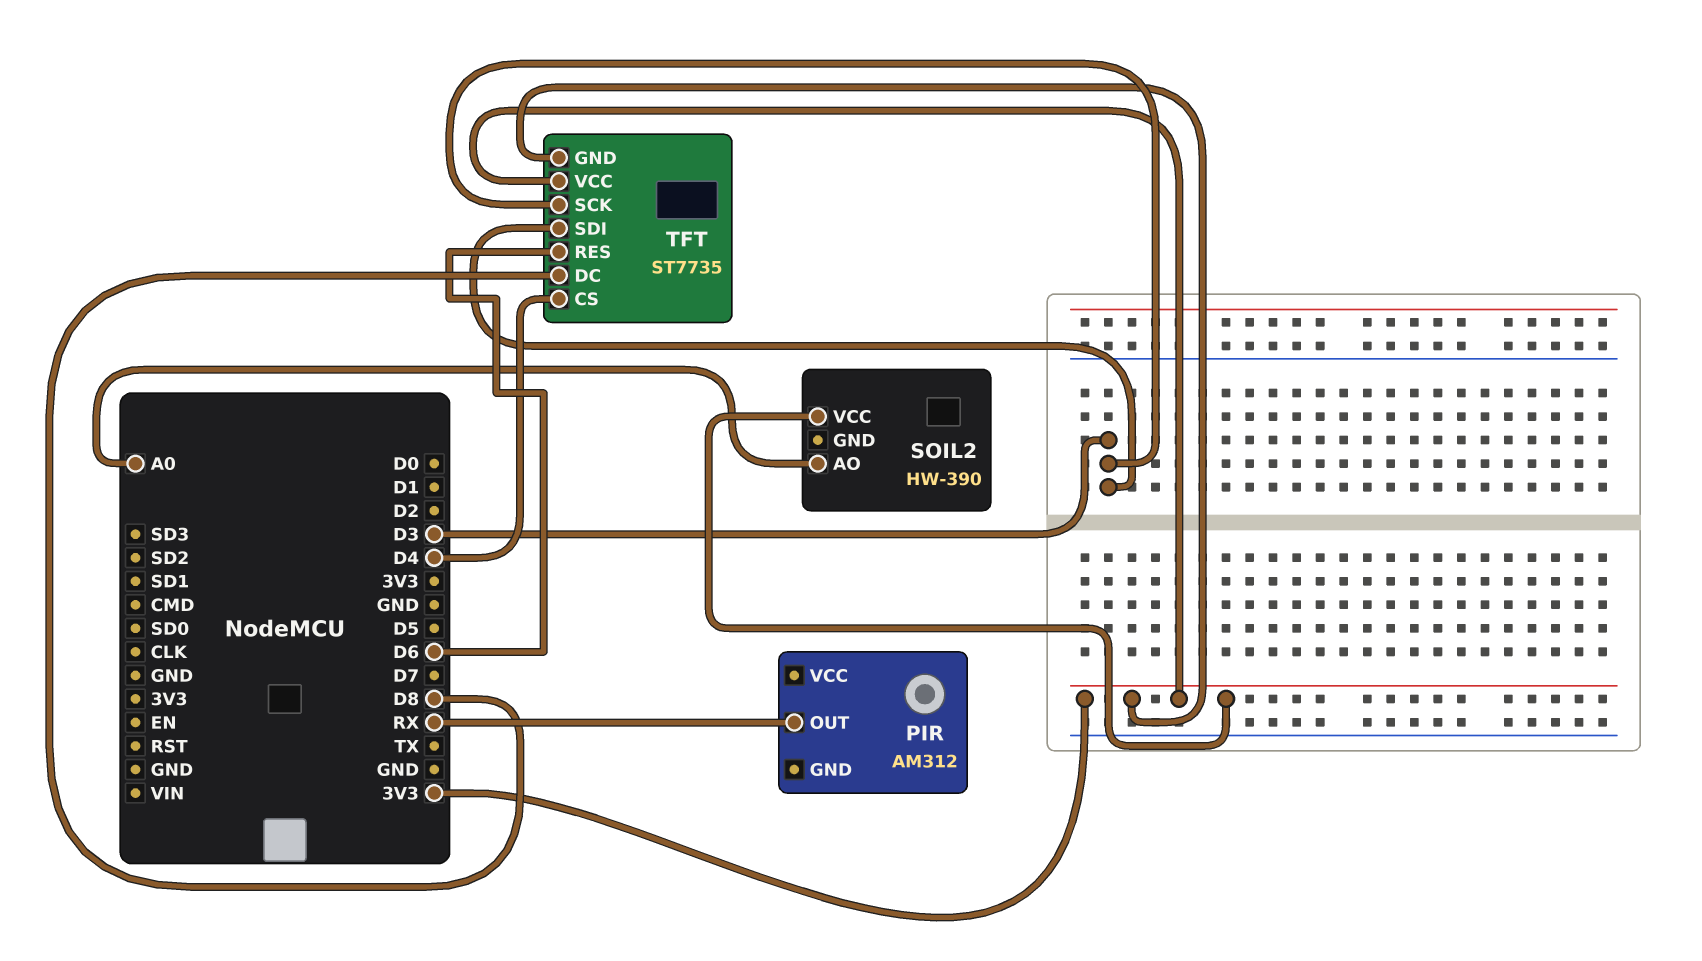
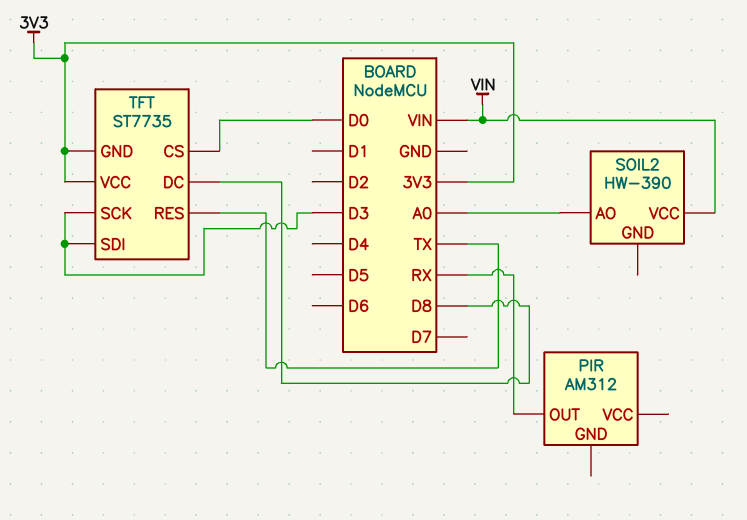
SOIL2 pin VCC: 3V3 -> VIN
TFT pin CS: D4 -> D0
TFT pin RES: D6 -> TX

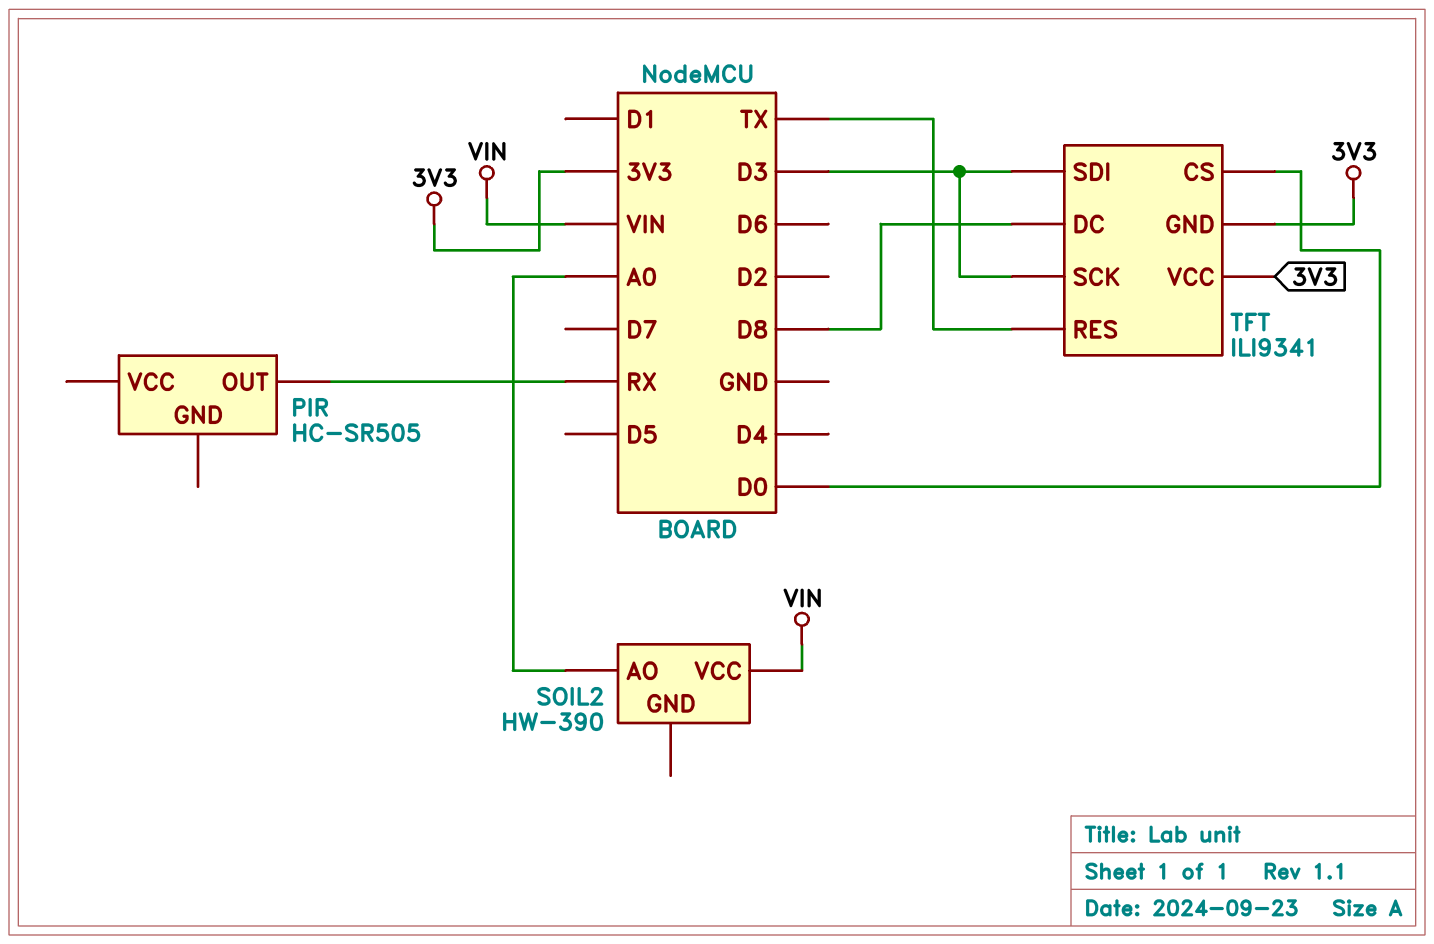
PIR: AM312 -> HC-SR505
TFT: ST7735 -> ILI9341

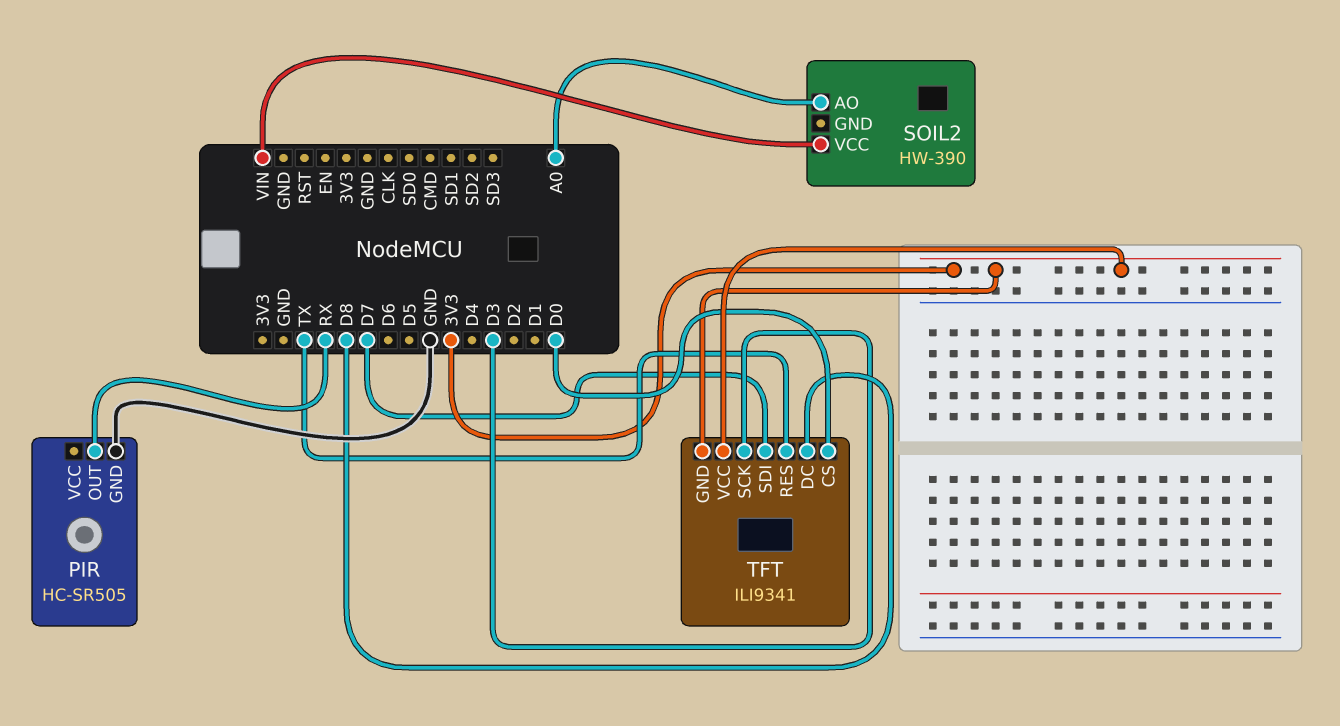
PIR pin GND: none -> GND
TFT pin SDI: D3 -> D7

